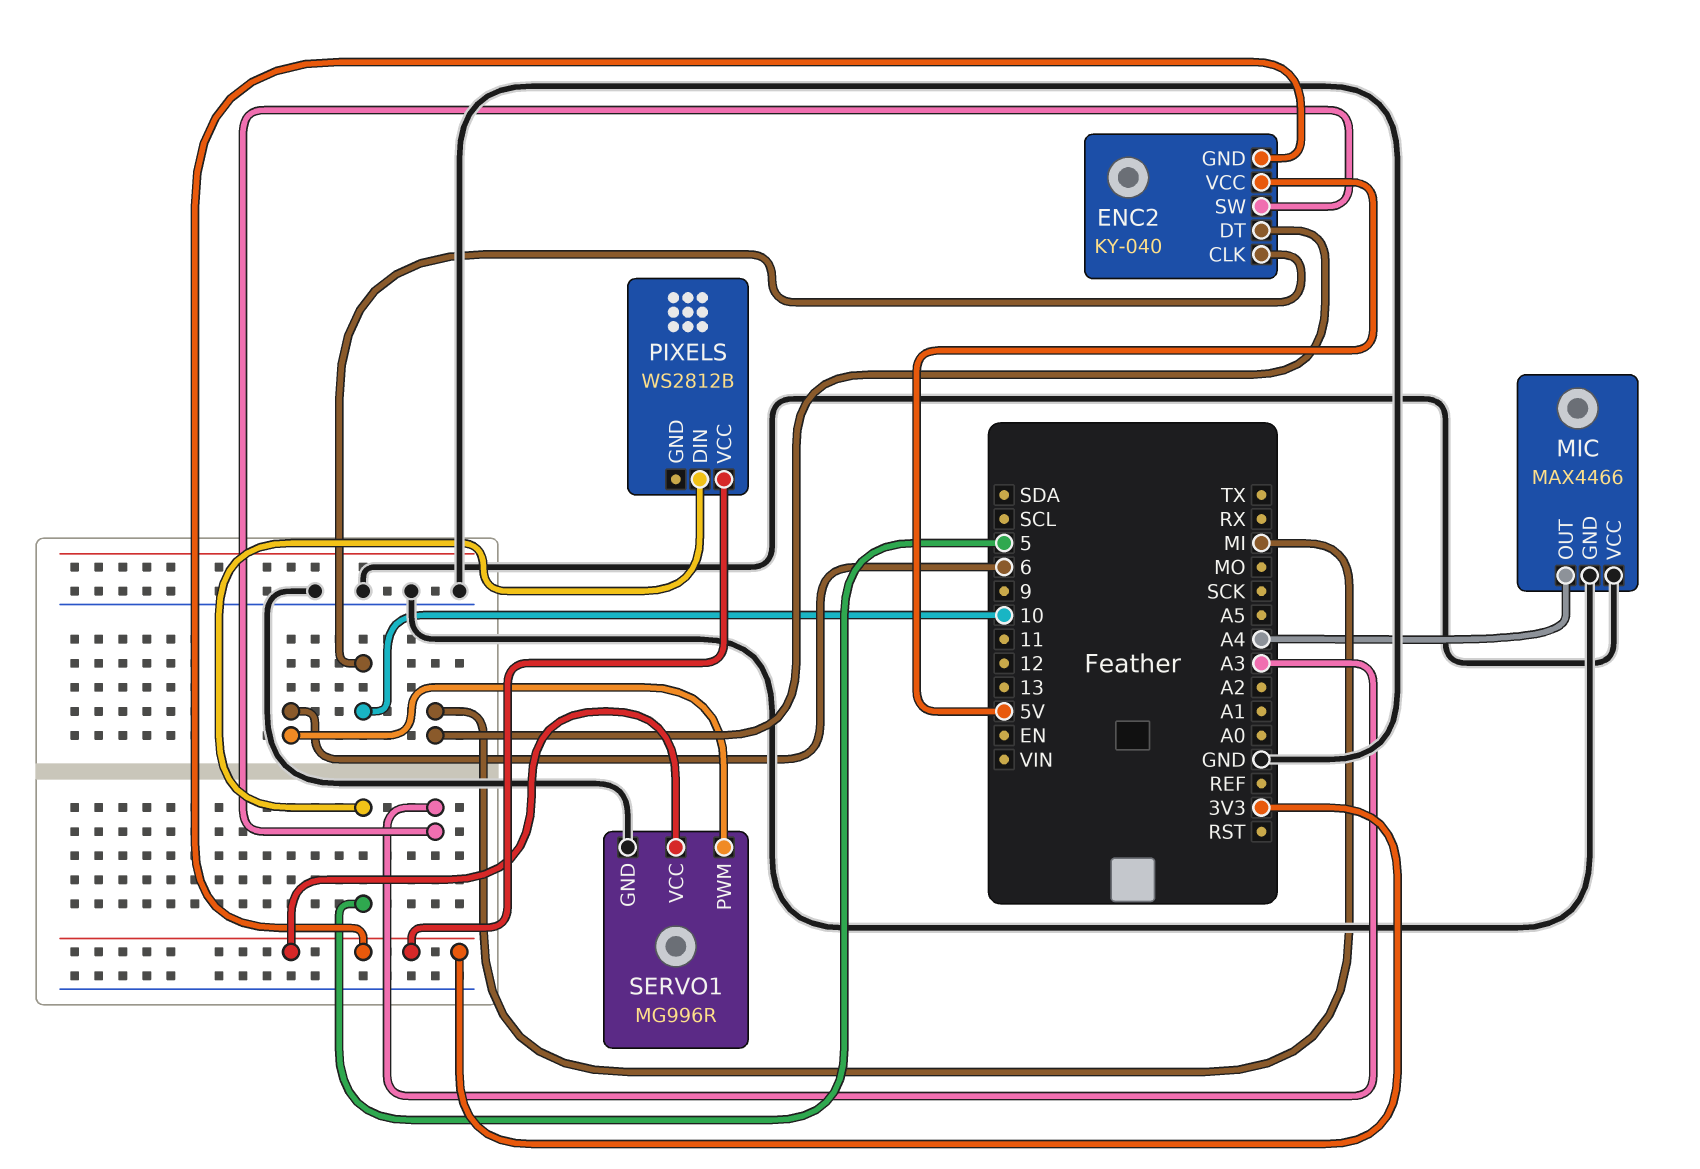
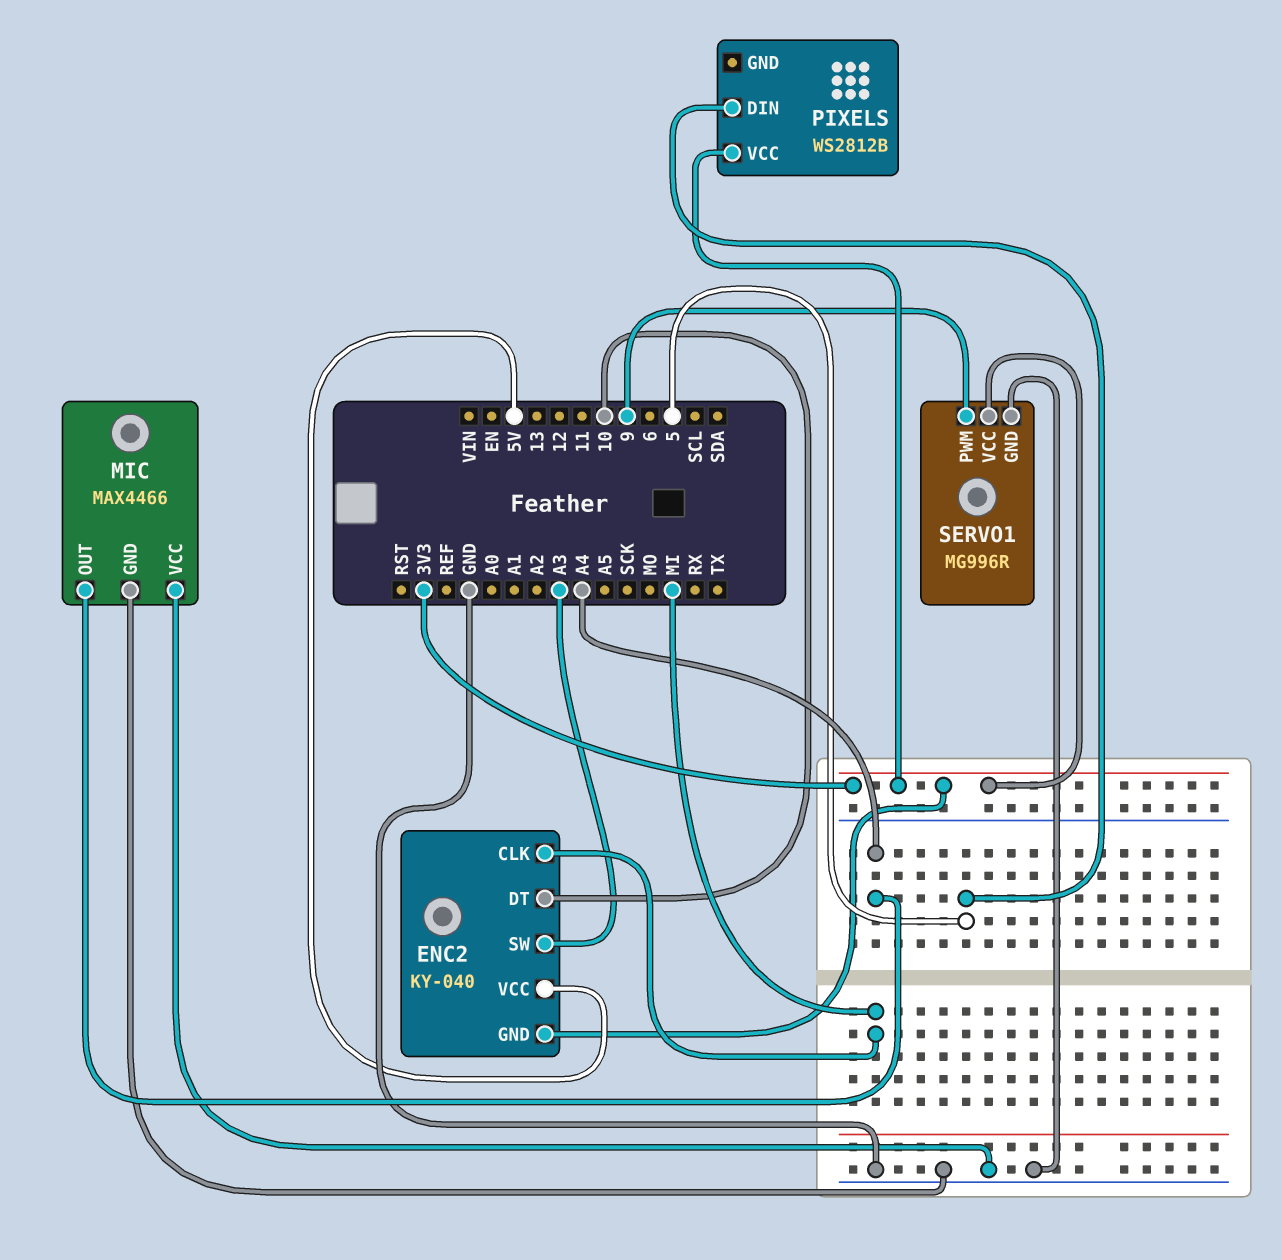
ENC2 pin CLK: 10 -> MI
ENC2 pin DT: MI -> 10
SERVO1 pin PWM: 6 -> 9

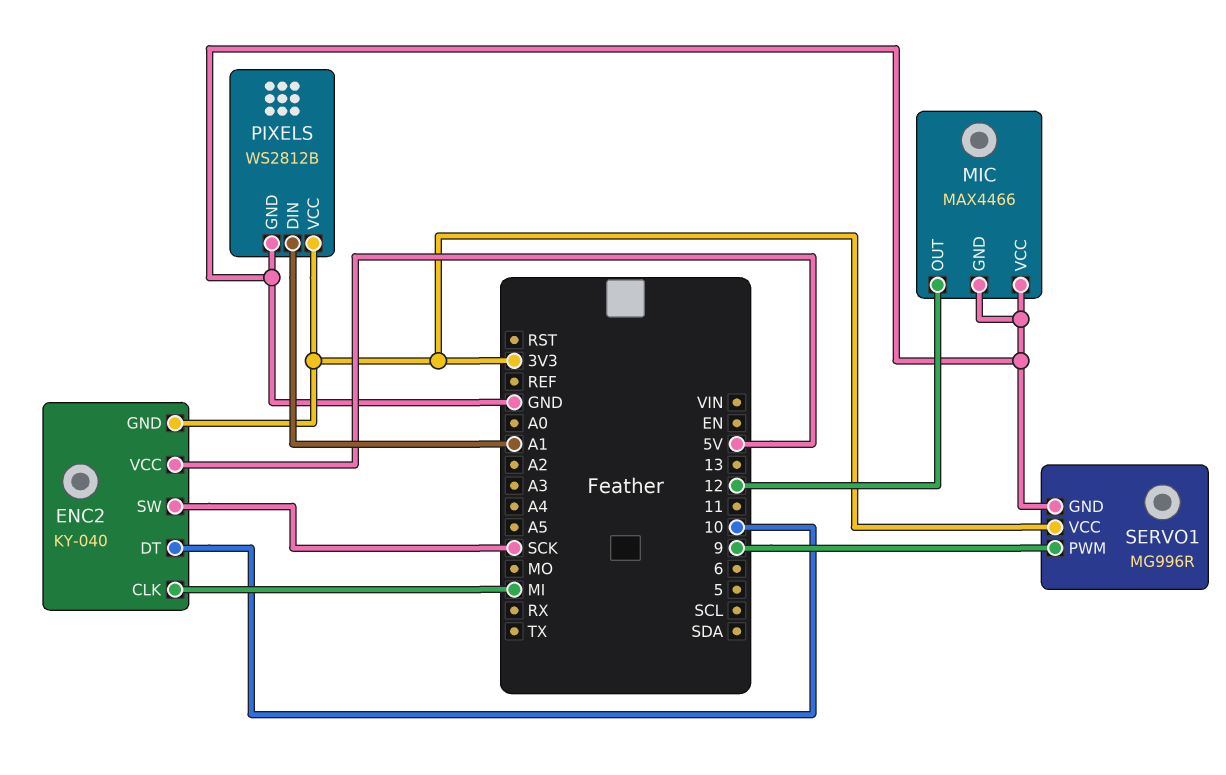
ENC2 pin SW: A3 -> SCK
MIC pin OUT: A4 -> 12
PIXELS pin DIN: 5 -> A1
PIXELS pin GND: none -> GND

